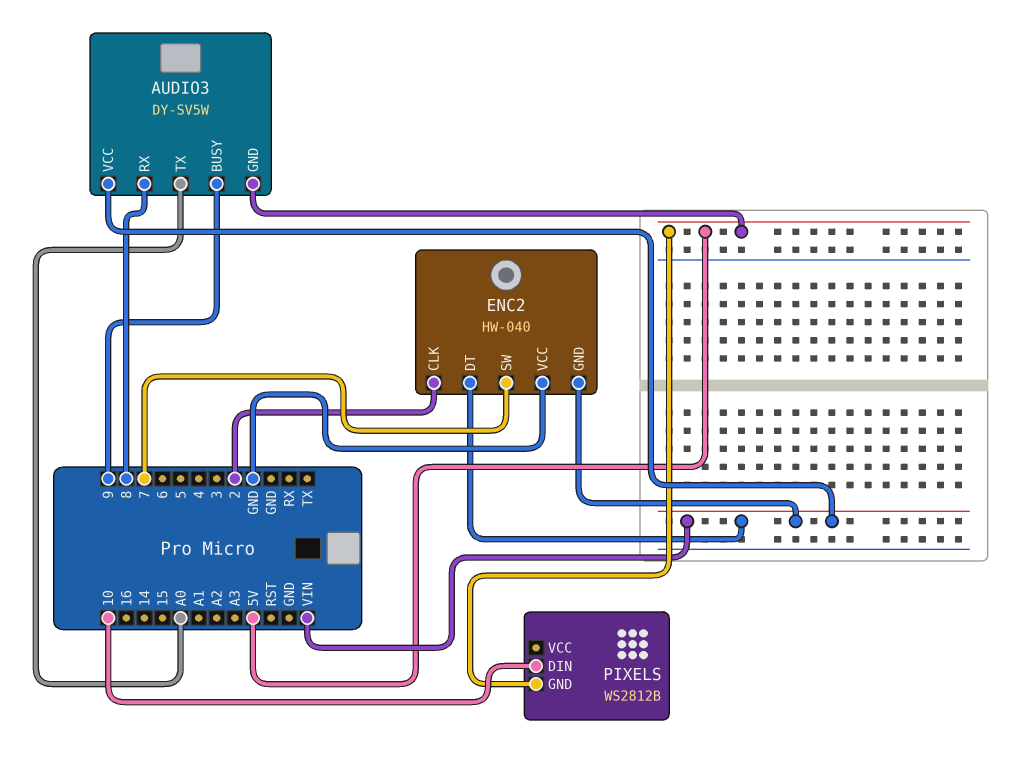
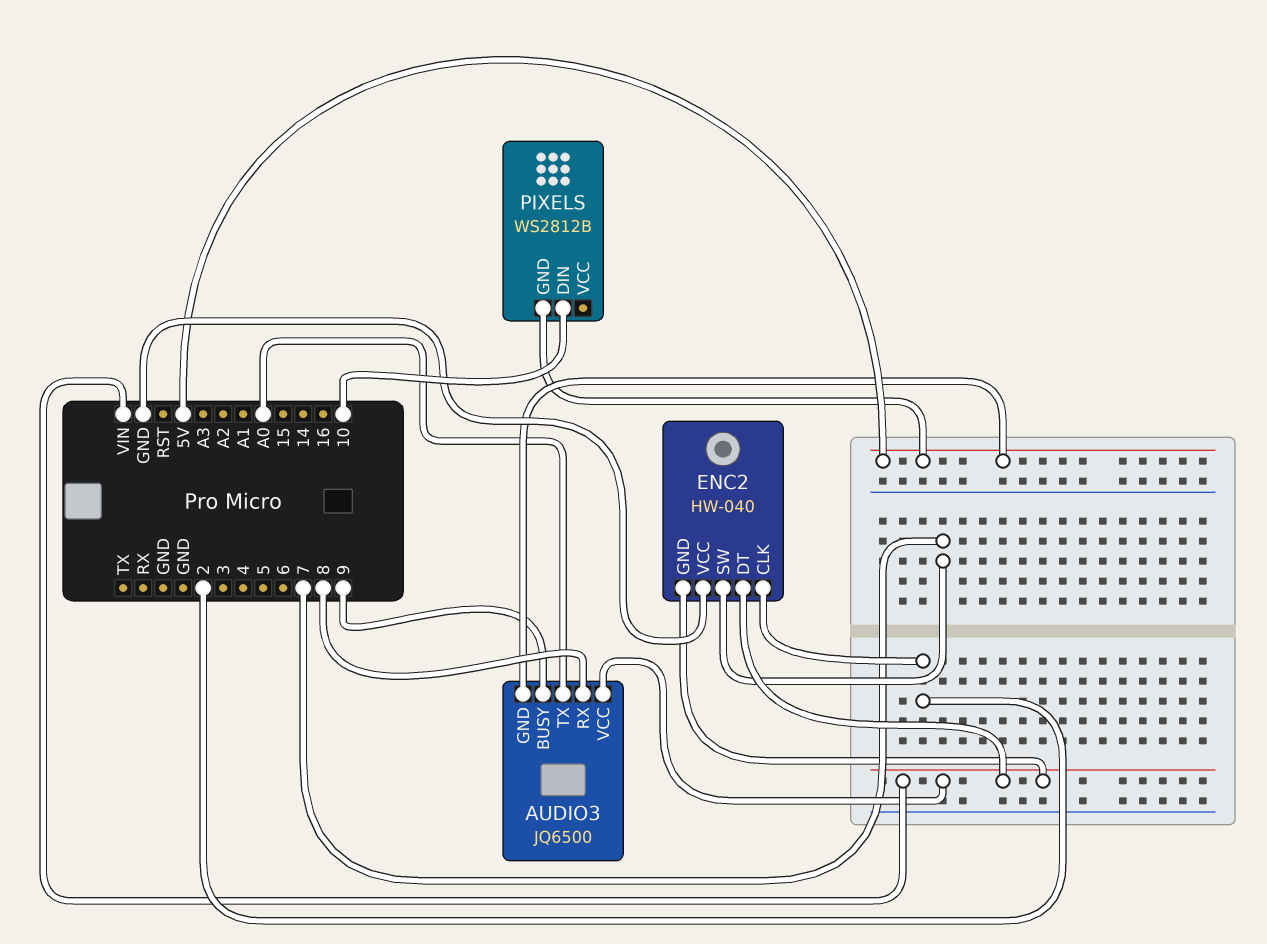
AUDIO3: DY-SV5W -> JQ6500

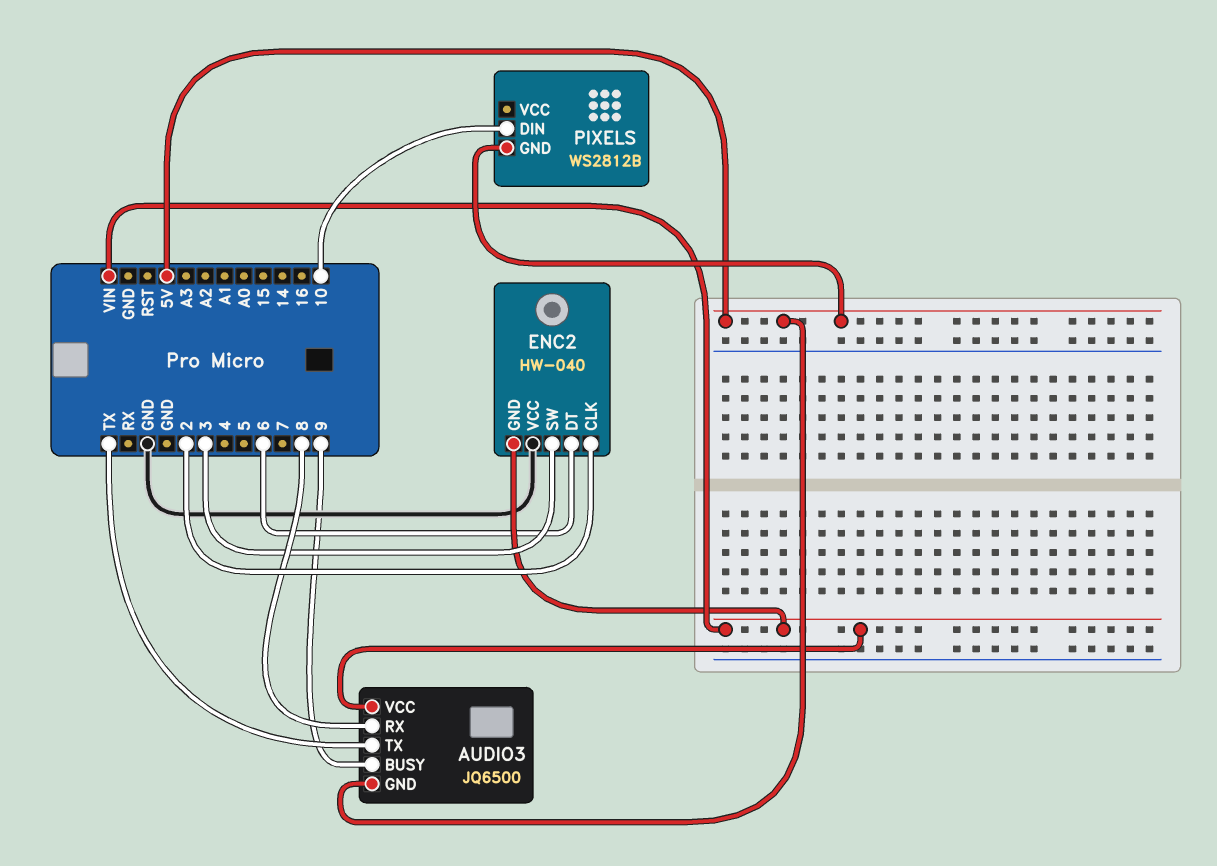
AUDIO3 pin TX: A0 -> TX
ENC2 pin DT: VIN -> 6
ENC2 pin SW: 7 -> 3

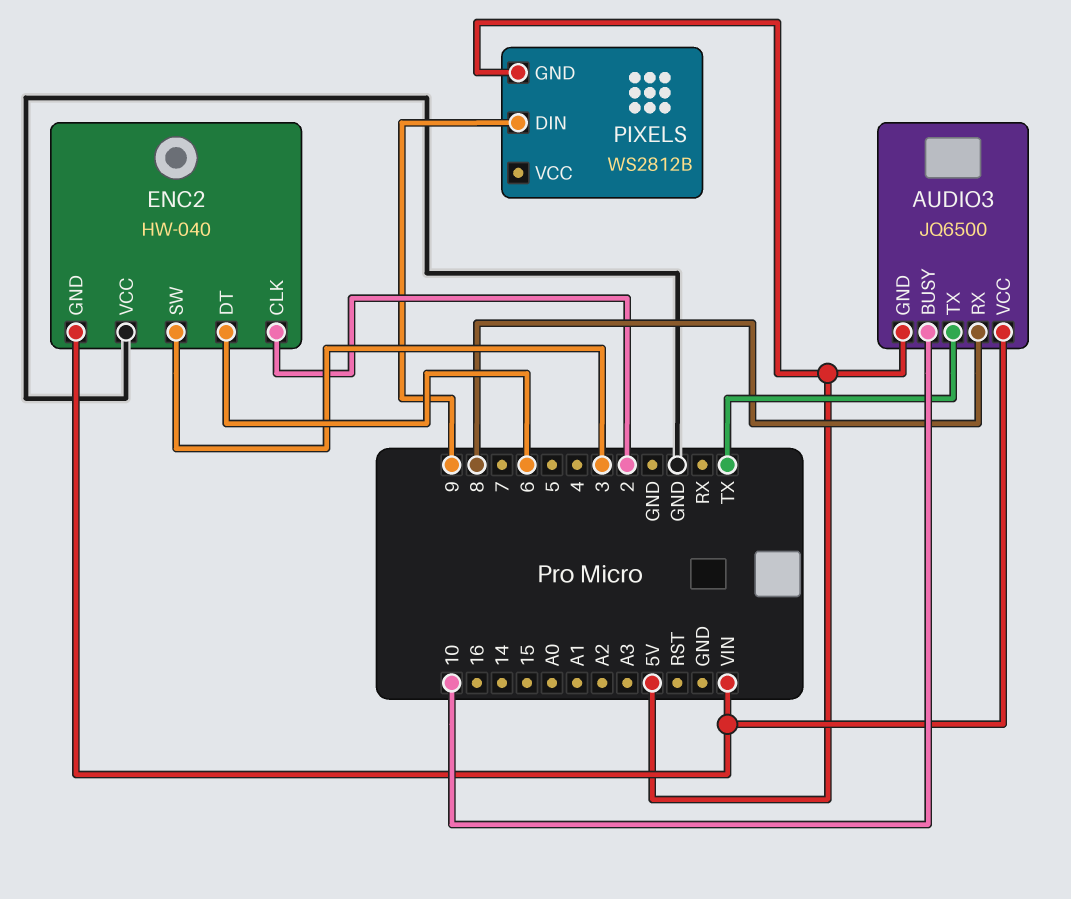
AUDIO3 pin BUSY: 9 -> 10
PIXELS pin DIN: 10 -> 9

